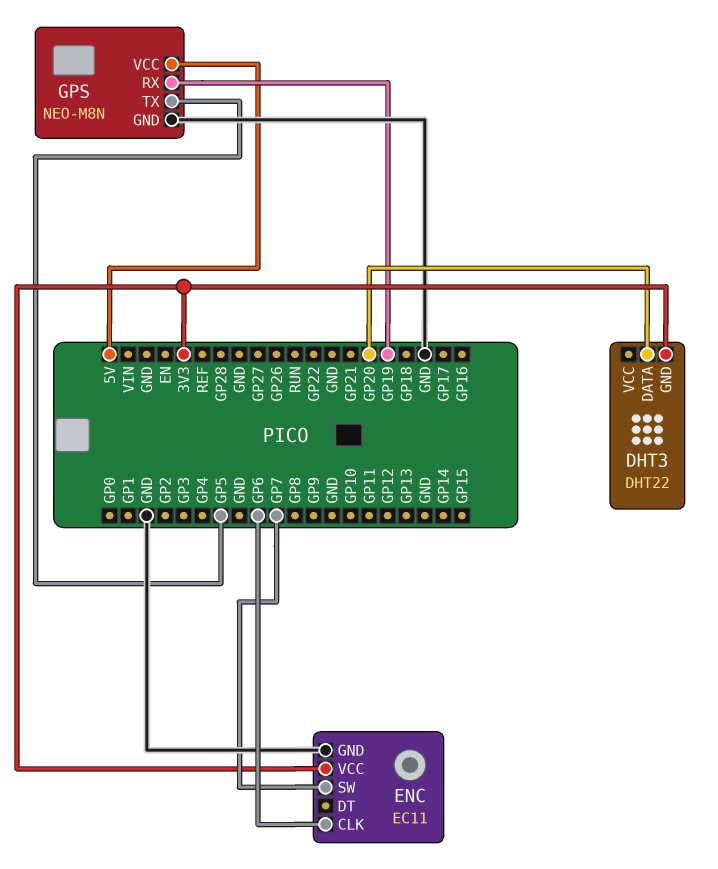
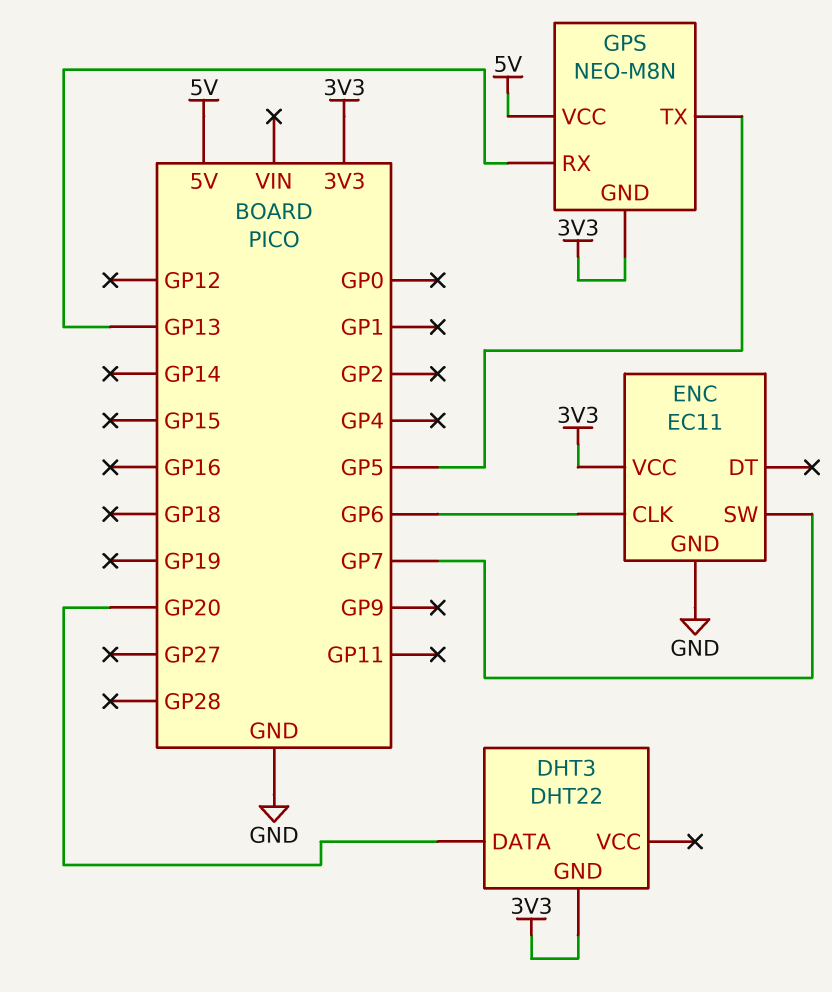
GPS pin GND: GND -> 3V3
GPS pin RX: GP19 -> GP13

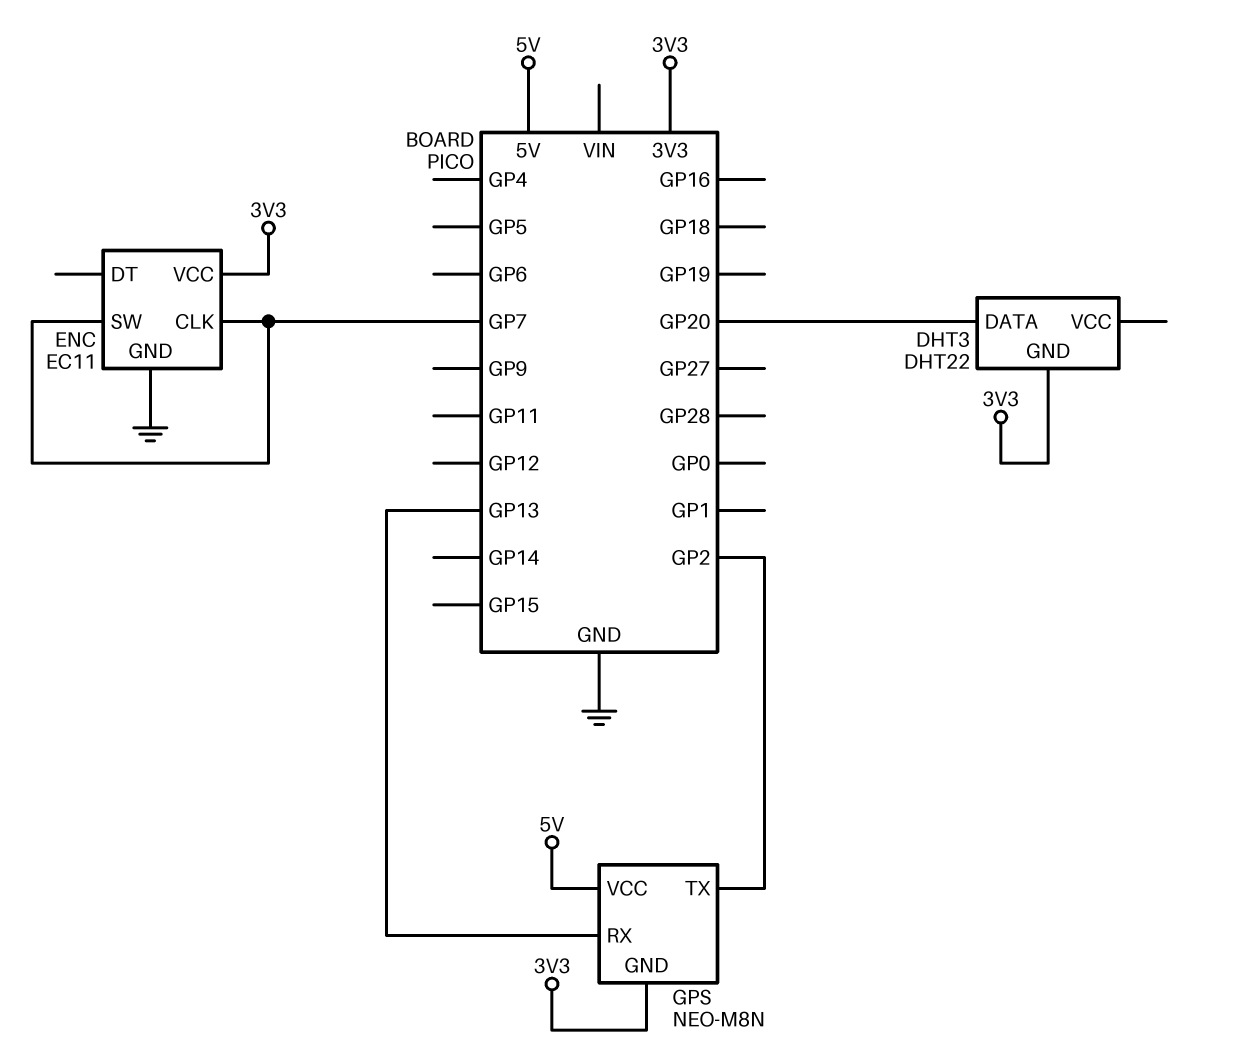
ENC pin CLK: GP6 -> GP7
GPS pin TX: GP5 -> GP2

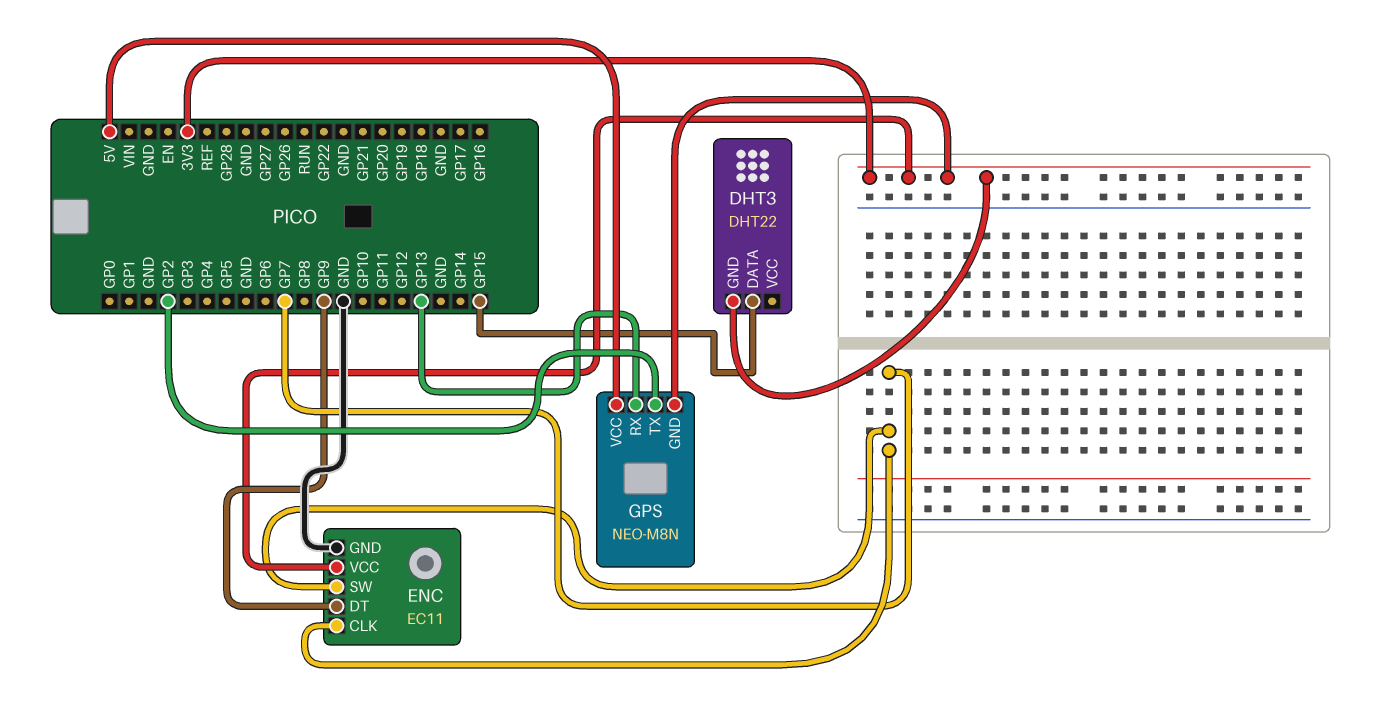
DHT3 pin DATA: GP20 -> GP15
ENC pin DT: none -> GP9

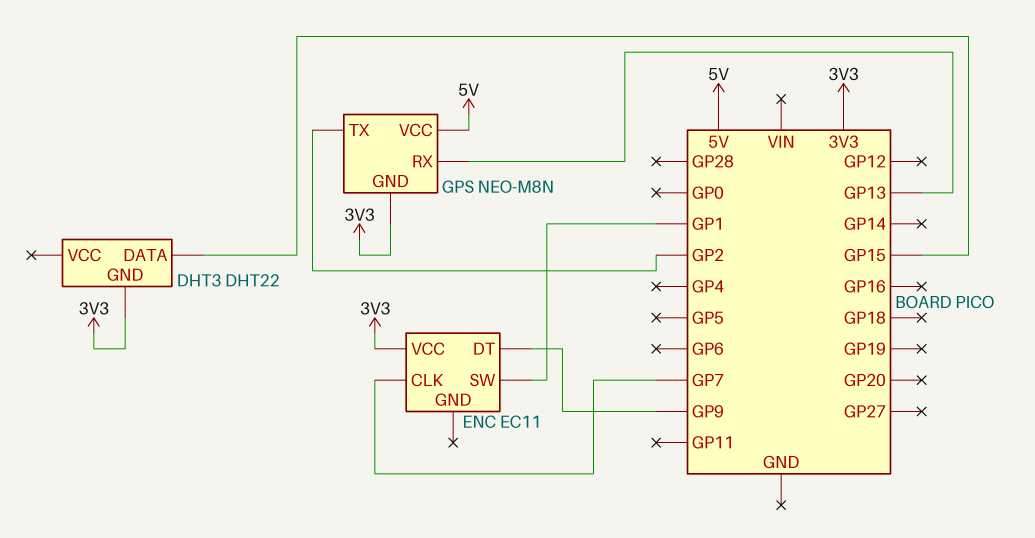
ENC pin GND: GND -> none
ENC pin SW: GP7 -> GP1

